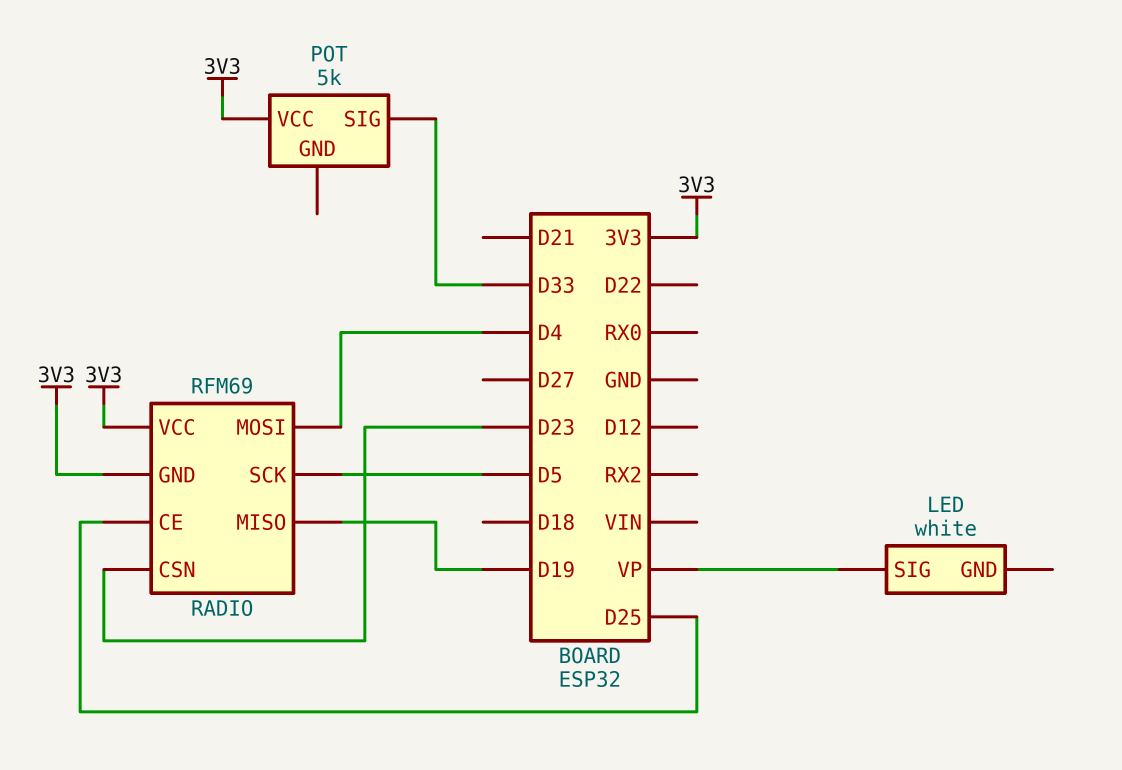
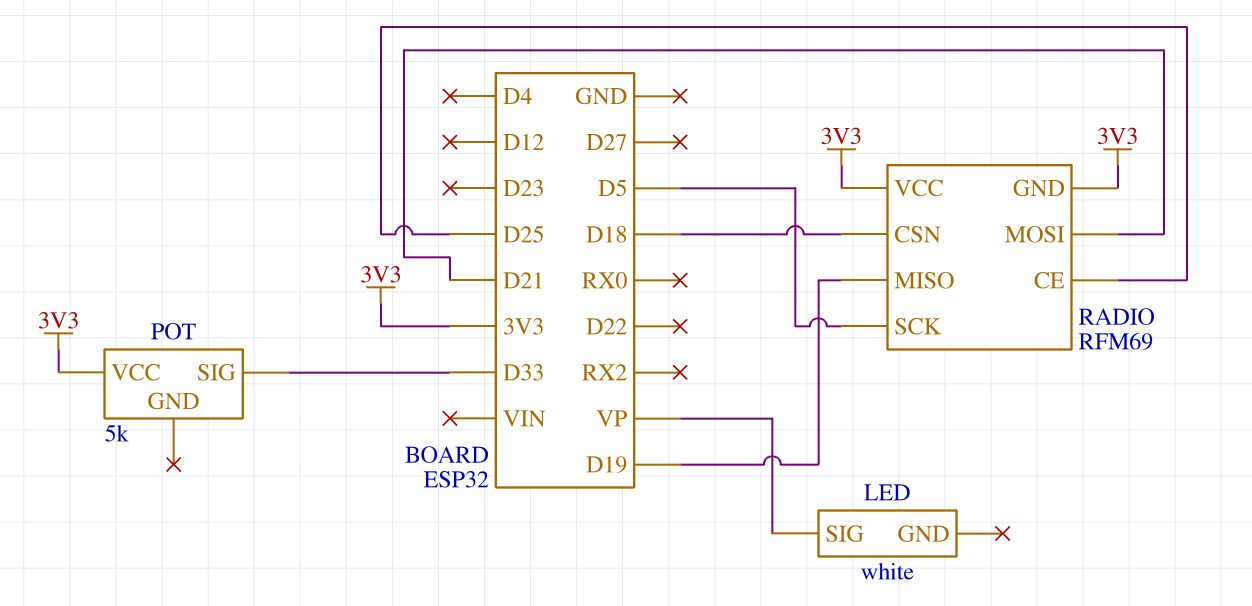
RADIO pin CSN: D23 -> D18
RADIO pin MOSI: D4 -> D21

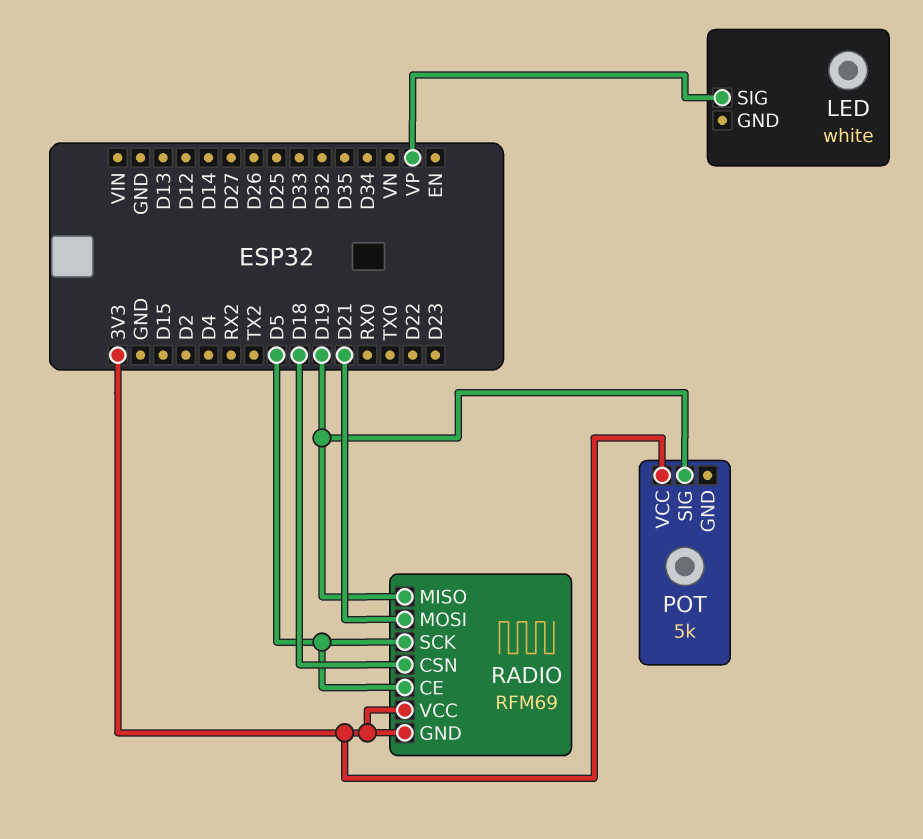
POT pin SIG: D33 -> D19
RADIO pin CE: D25 -> D5

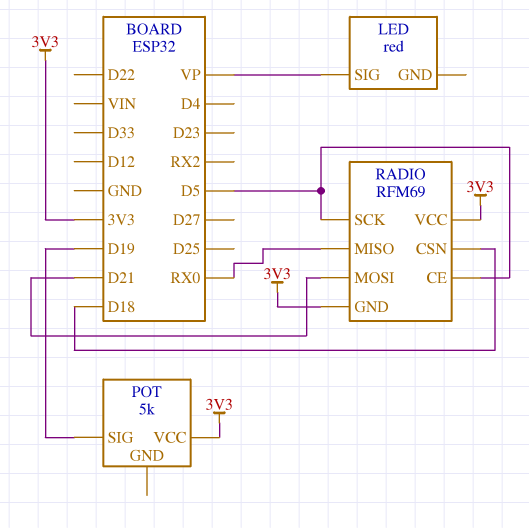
LED: white -> red
RADIO pin MISO: D19 -> RX0

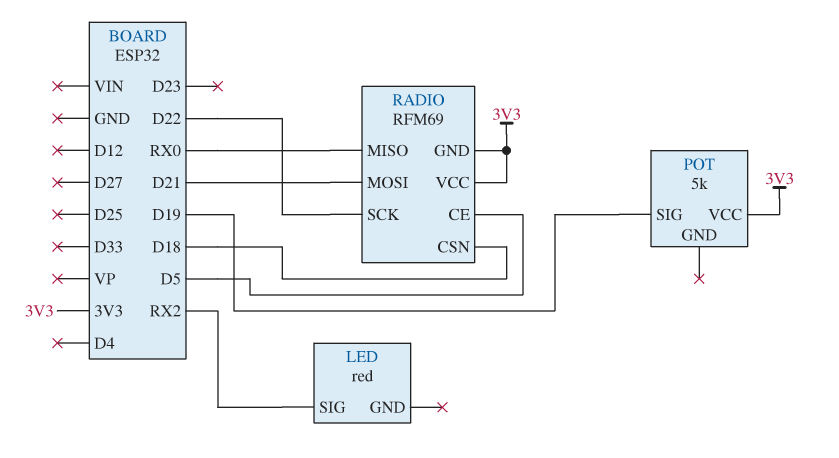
LED pin SIG: VP -> RX2
RADIO pin SCK: D5 -> D22

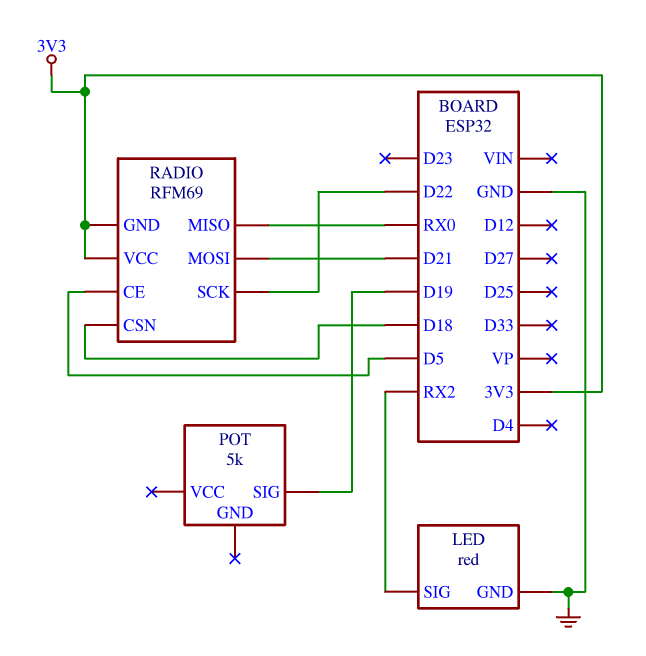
LED pin GND: none -> GND
POT pin VCC: 3V3 -> none

